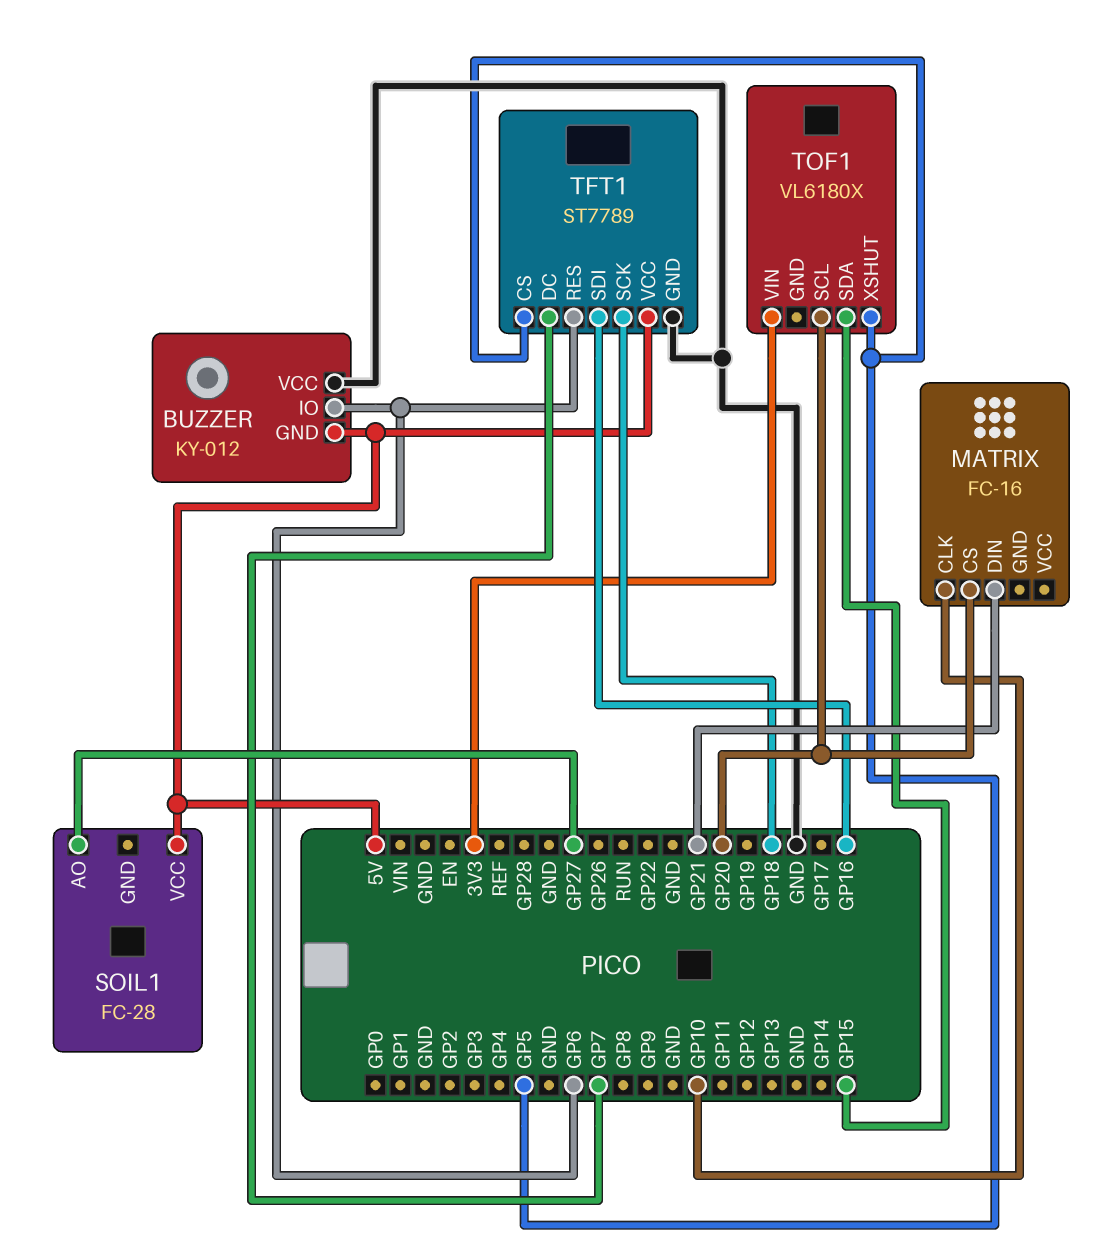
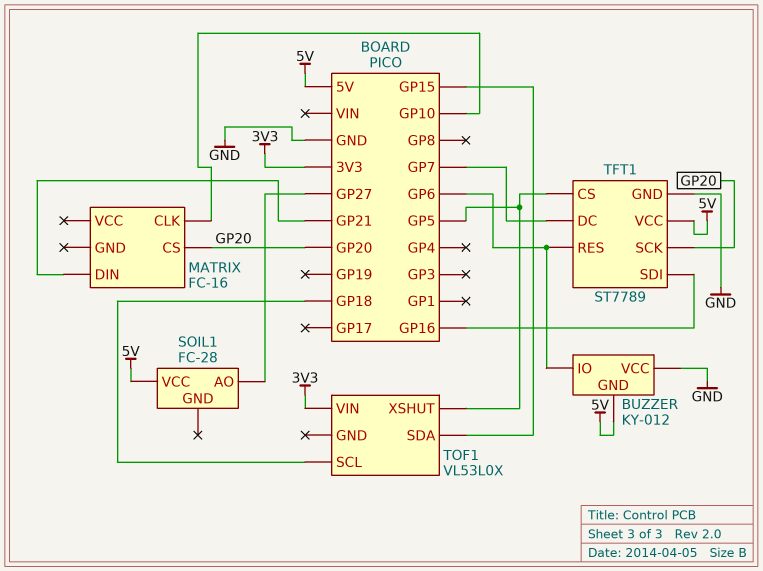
TFT1 pin SCK: GP18 -> GP20
TOF1: VL6180X -> VL53L0X
TOF1 pin SCL: GP20 -> GP18

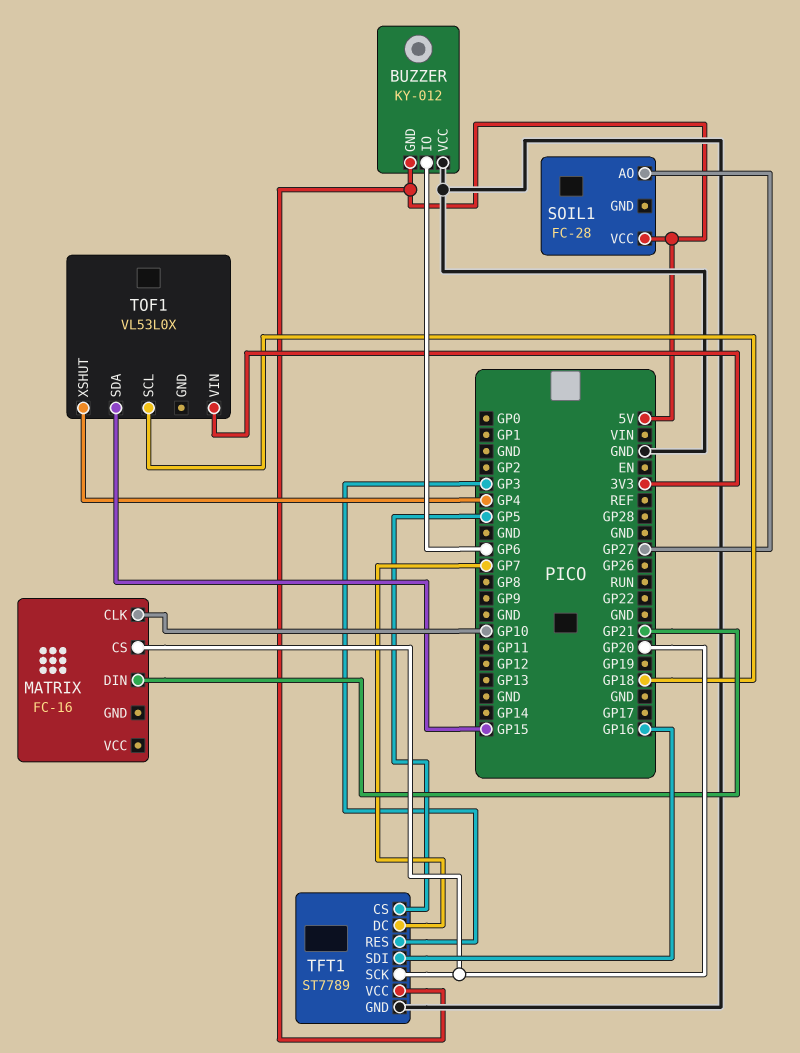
TFT1 pin RES: GP6 -> GP3
TOF1 pin XSHUT: GP5 -> GP4

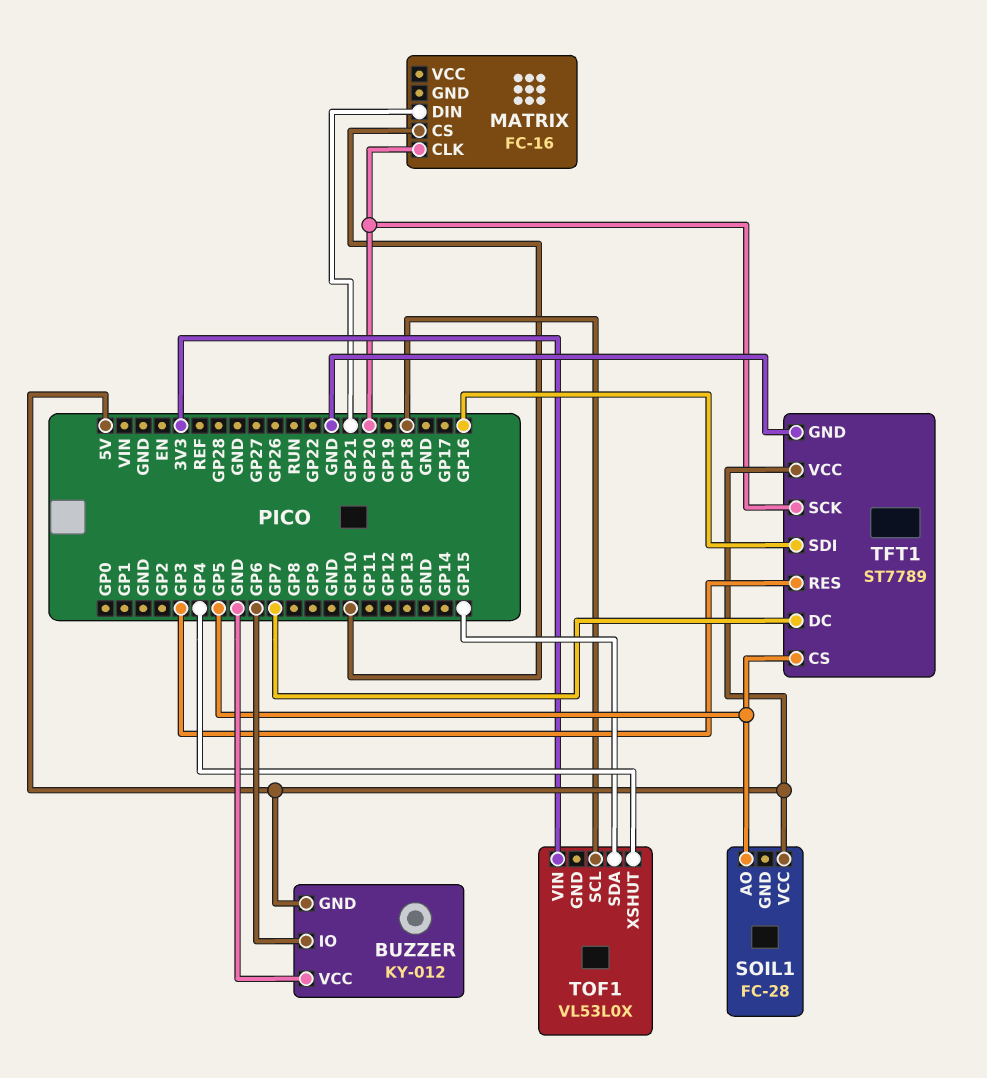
MATRIX pin CLK: GP10 -> GP20
MATRIX pin CS: GP20 -> GP10
SOIL1 pin AO: GP27 -> GP5

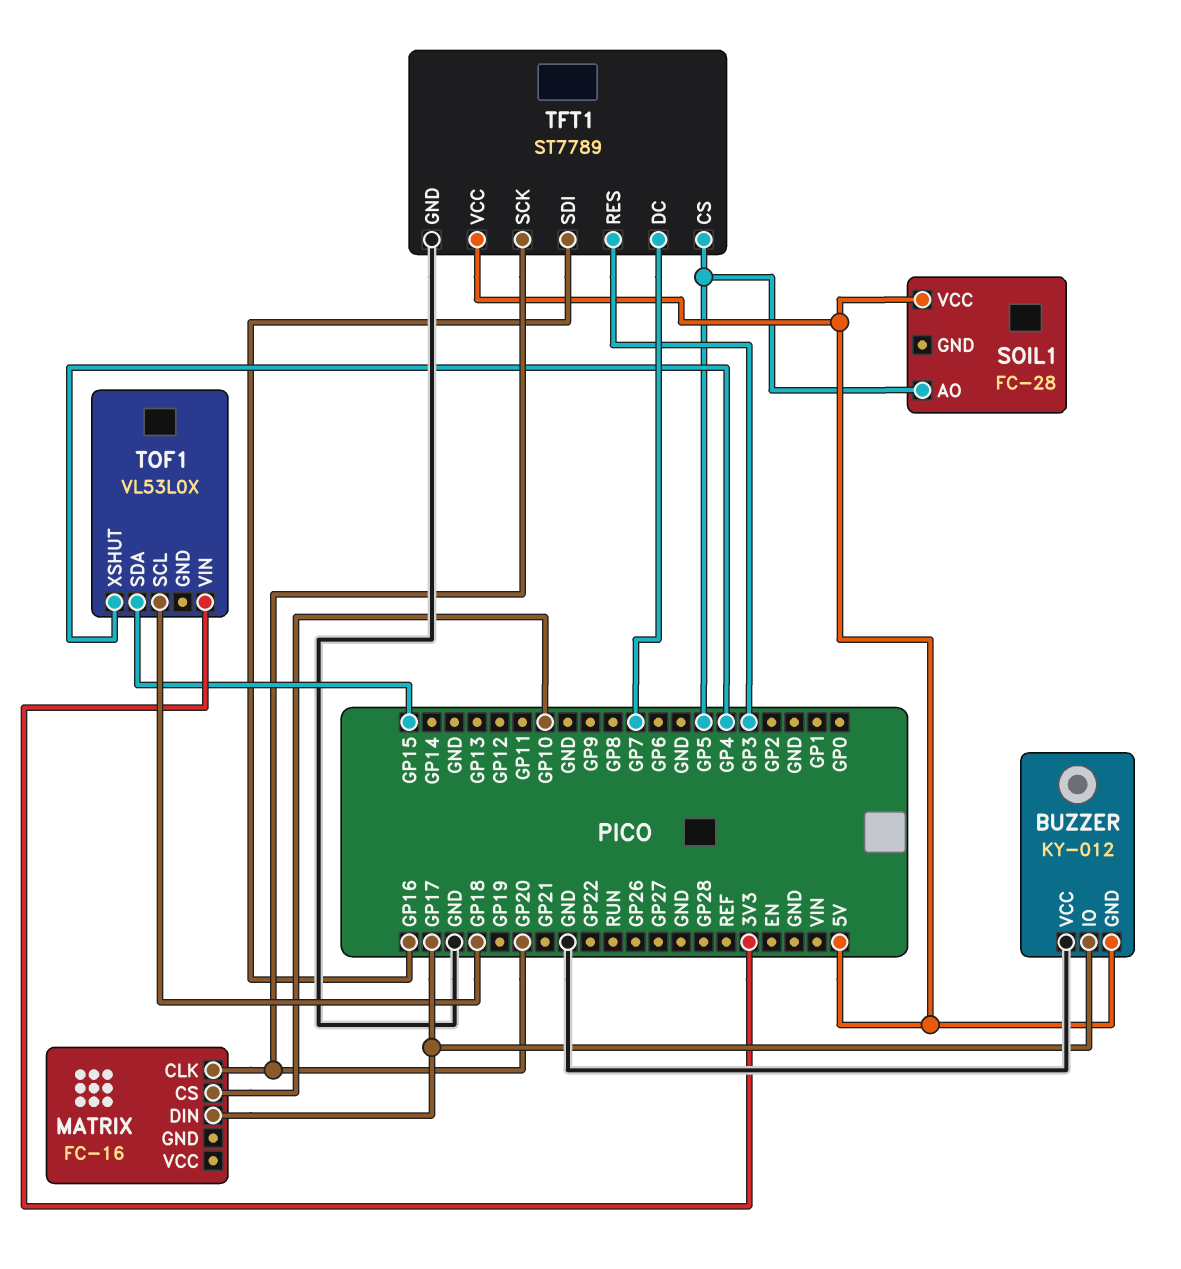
BUZZER pin IO: GP6 -> GP17
MATRIX pin DIN: GP21 -> GP17

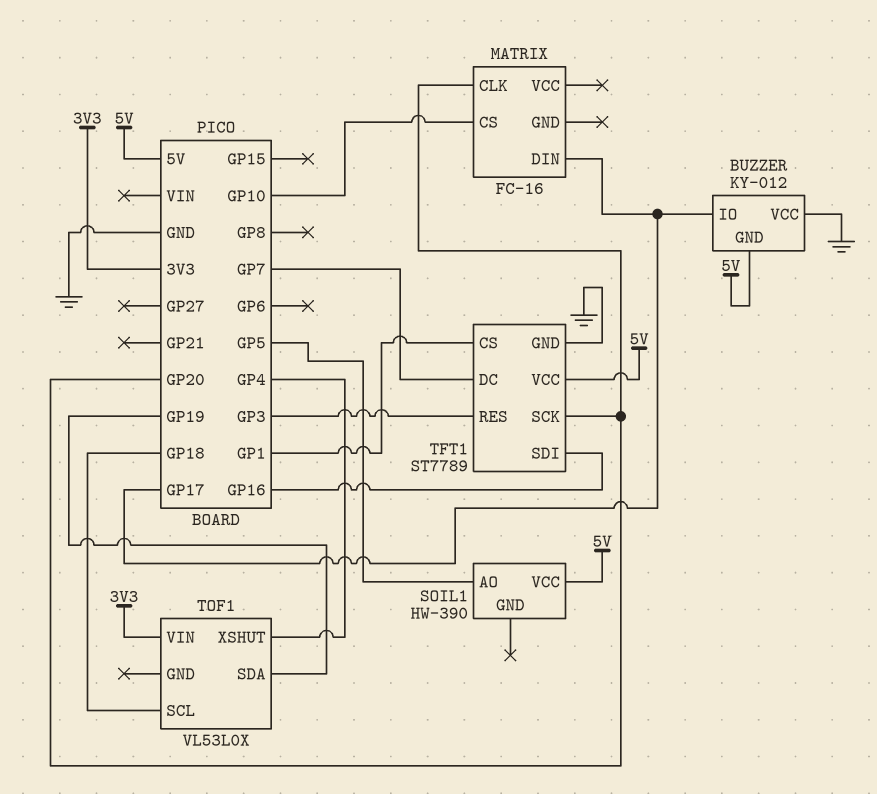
SOIL1: FC-28 -> HW-390
TFT1 pin CS: GP5 -> GP1
TOF1 pin SDA: GP15 -> GP19

